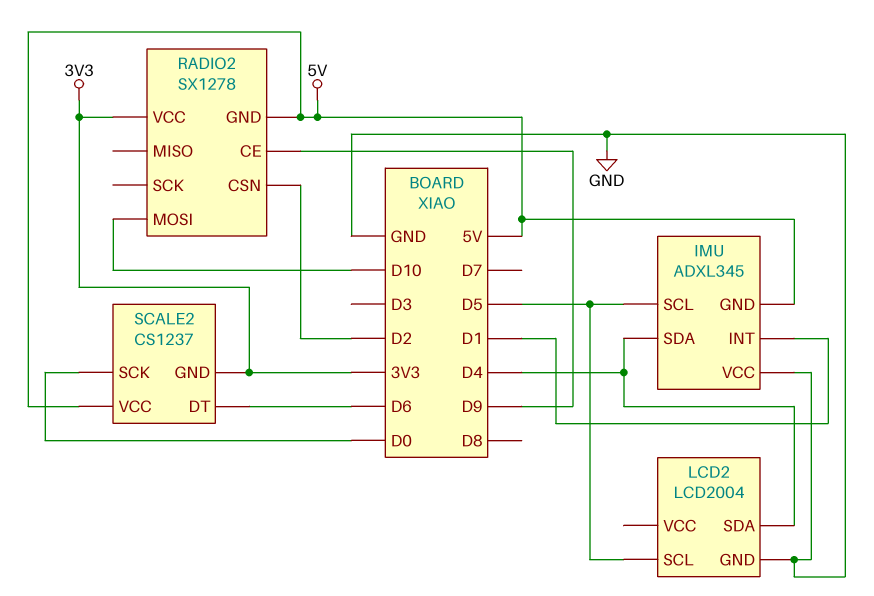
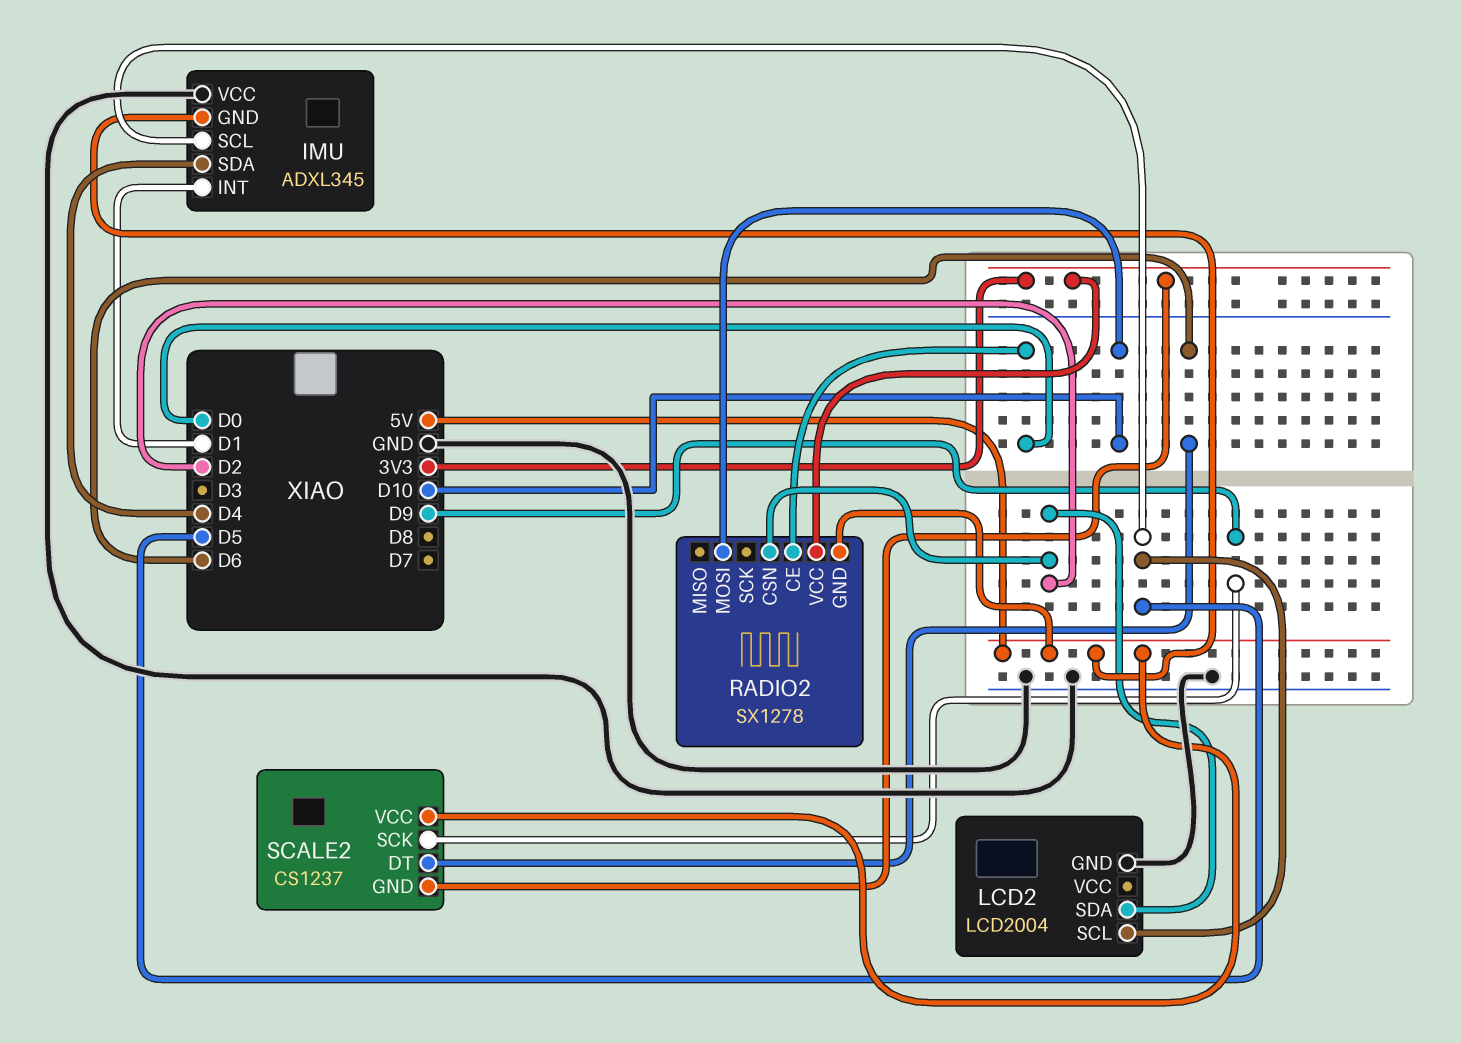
LCD2 pin SDA: D4 -> D2
RADIO2 pin CE: D9 -> D0
SCALE2 pin SCK: D0 -> D9

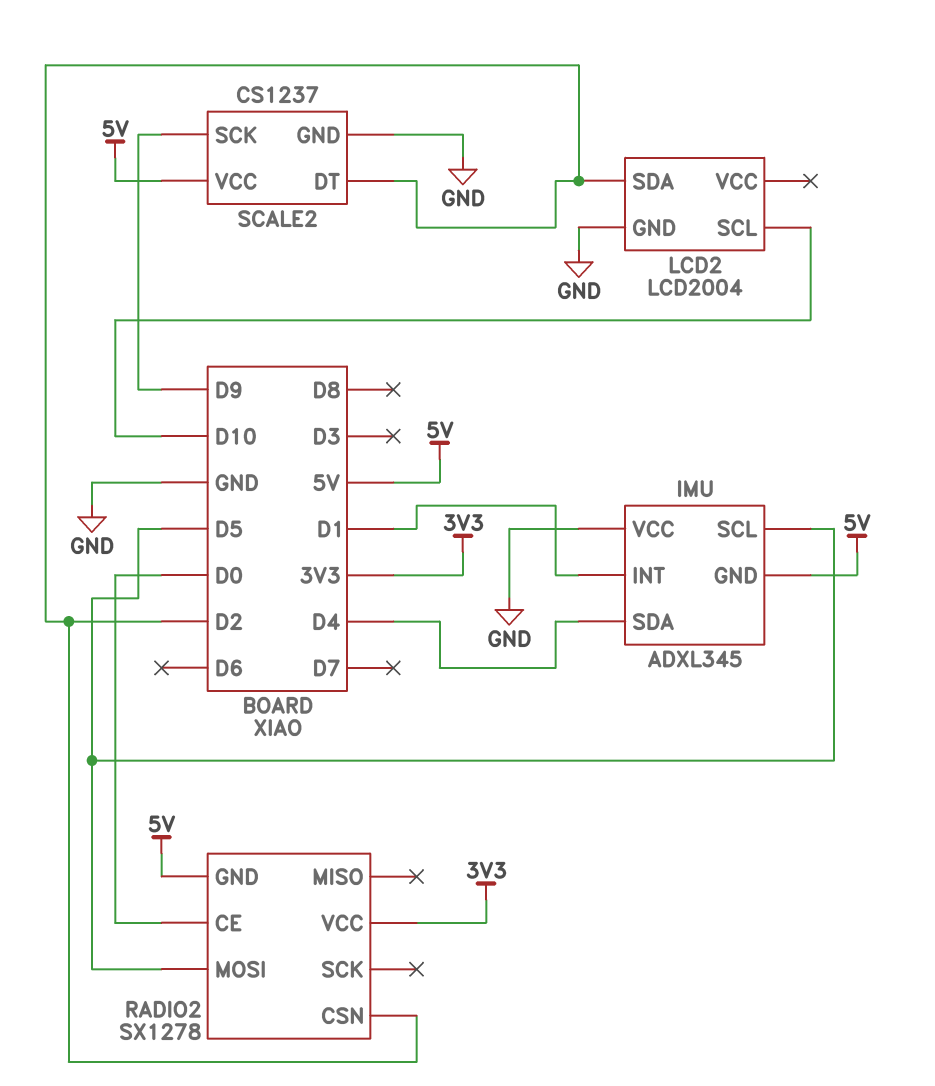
LCD2 pin SCL: D5 -> D10
RADIO2 pin MOSI: D10 -> D5
SCALE2 pin DT: D6 -> D2
SCALE2 pin GND: 3V3 -> GND

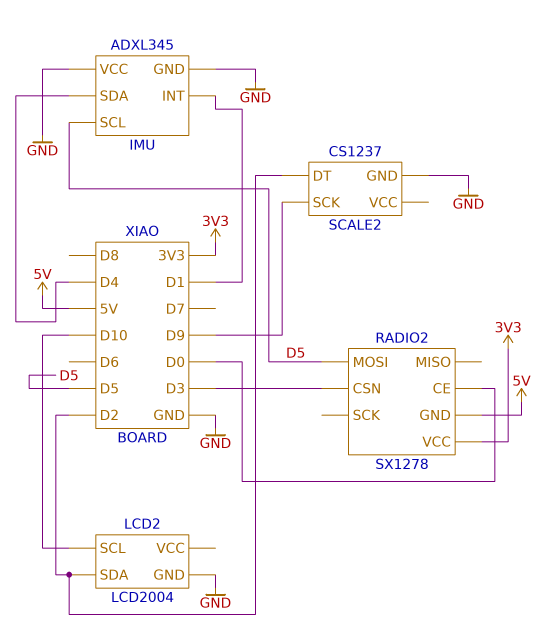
IMU pin GND: 5V -> GND
RADIO2 pin CSN: D2 -> D3
SCALE2 pin VCC: 5V -> none

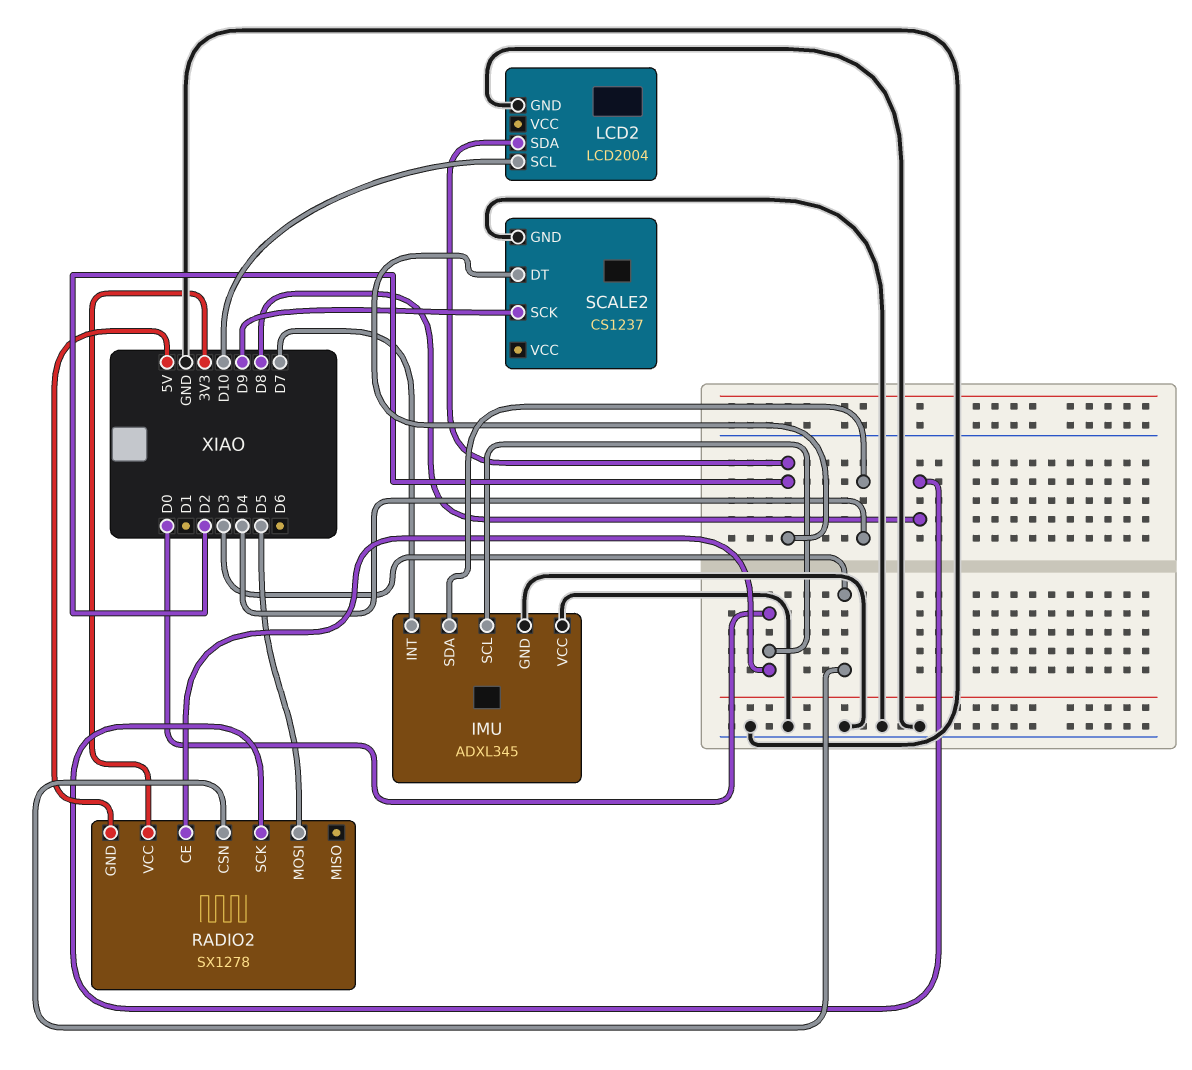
IMU pin INT: D1 -> D7
IMU pin SCL: D5 -> D0
RADIO2 pin SCK: none -> D8

